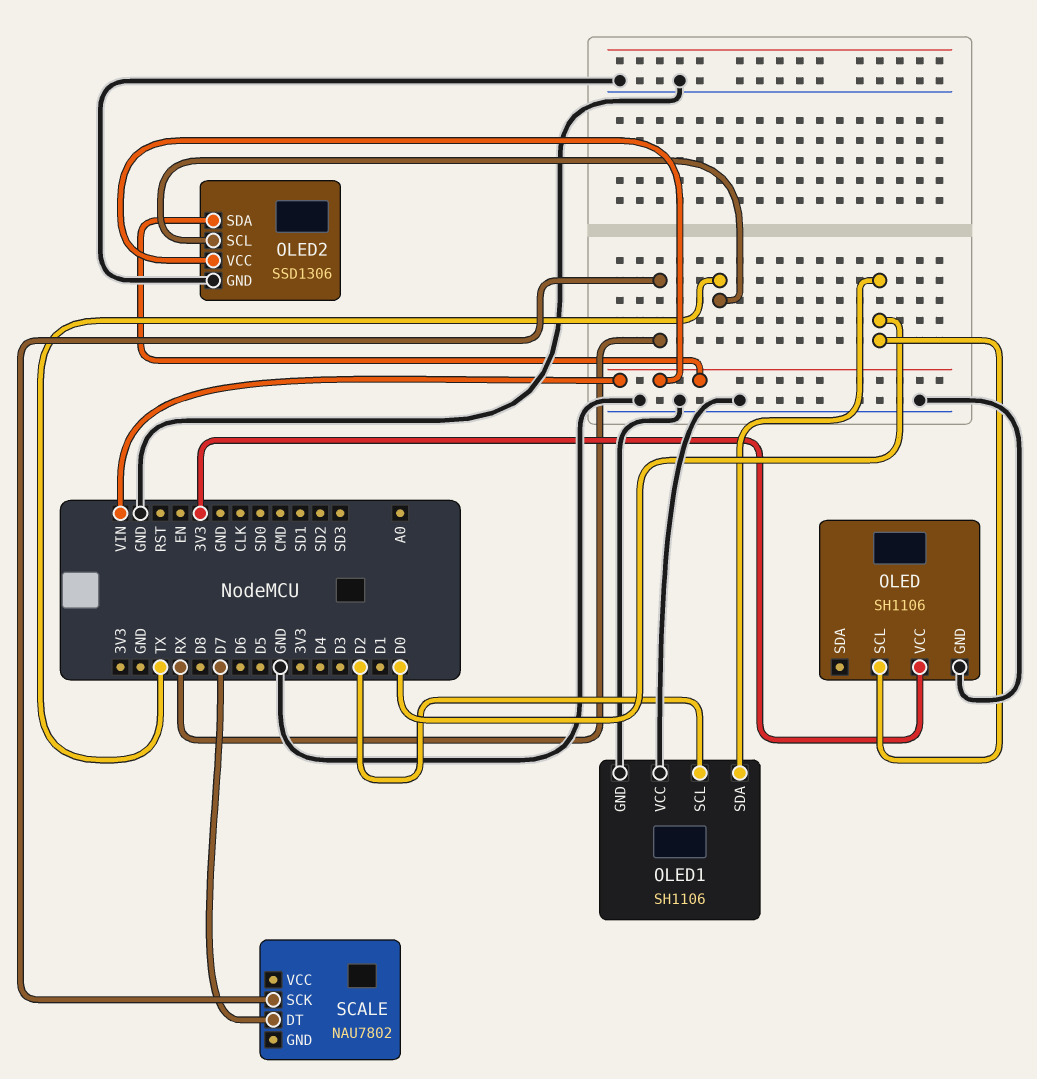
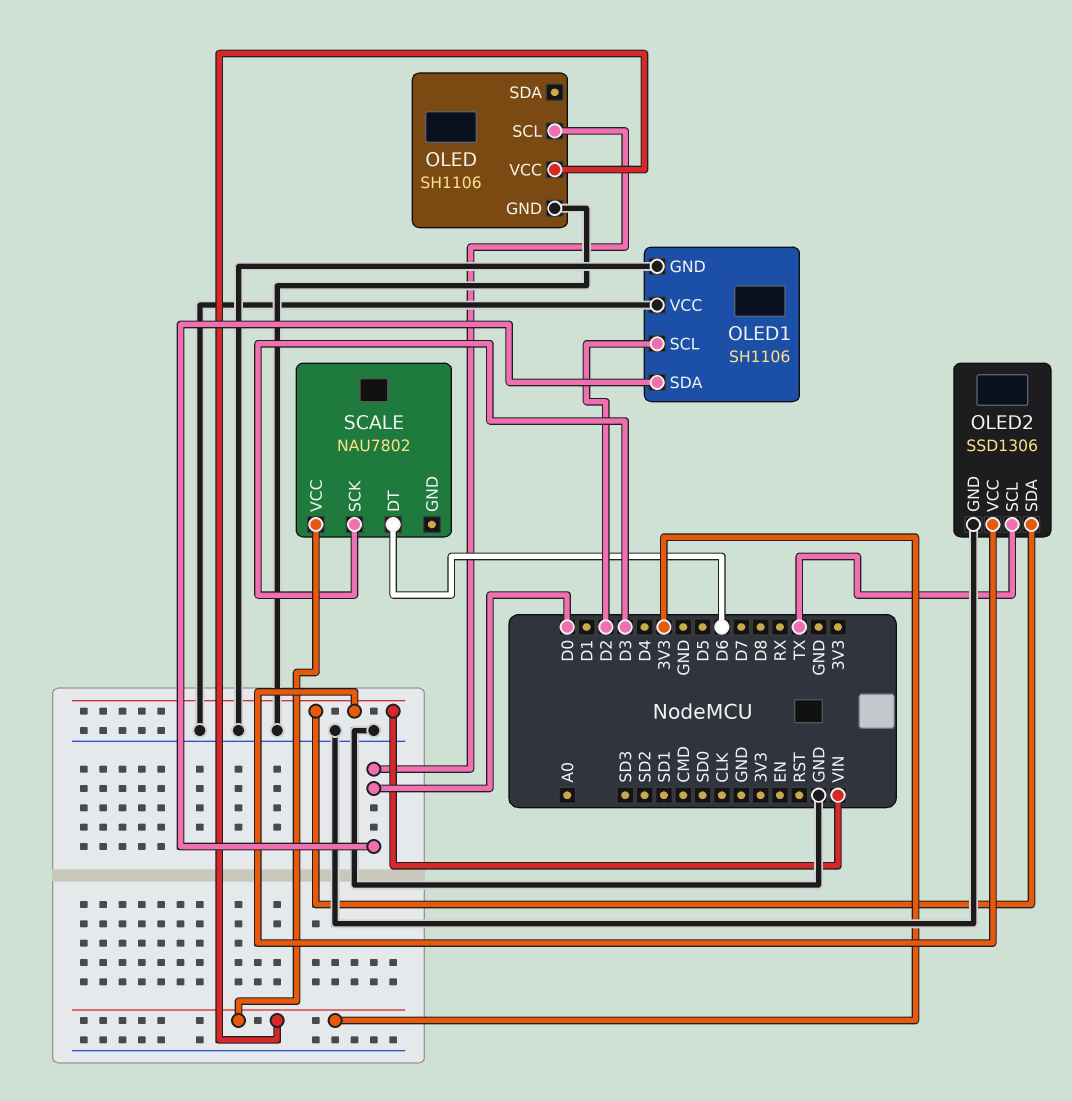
SCALE pin DT: D7 -> D6
SCALE pin SCK: RX -> D3
SCALE pin VCC: none -> 3V3

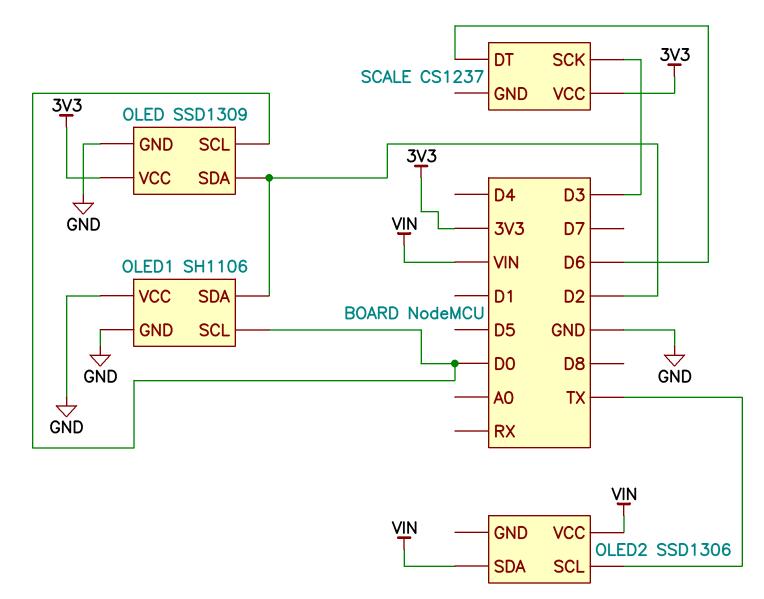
OLED: SH1106 -> SSD1309
OLED pin SDA: none -> D2
OLED1 pin SCL: D2 -> D0
OLED1 pin SDA: D0 -> D2
OLED2 pin GND: GND -> none
SCALE: NAU7802 -> CS1237

